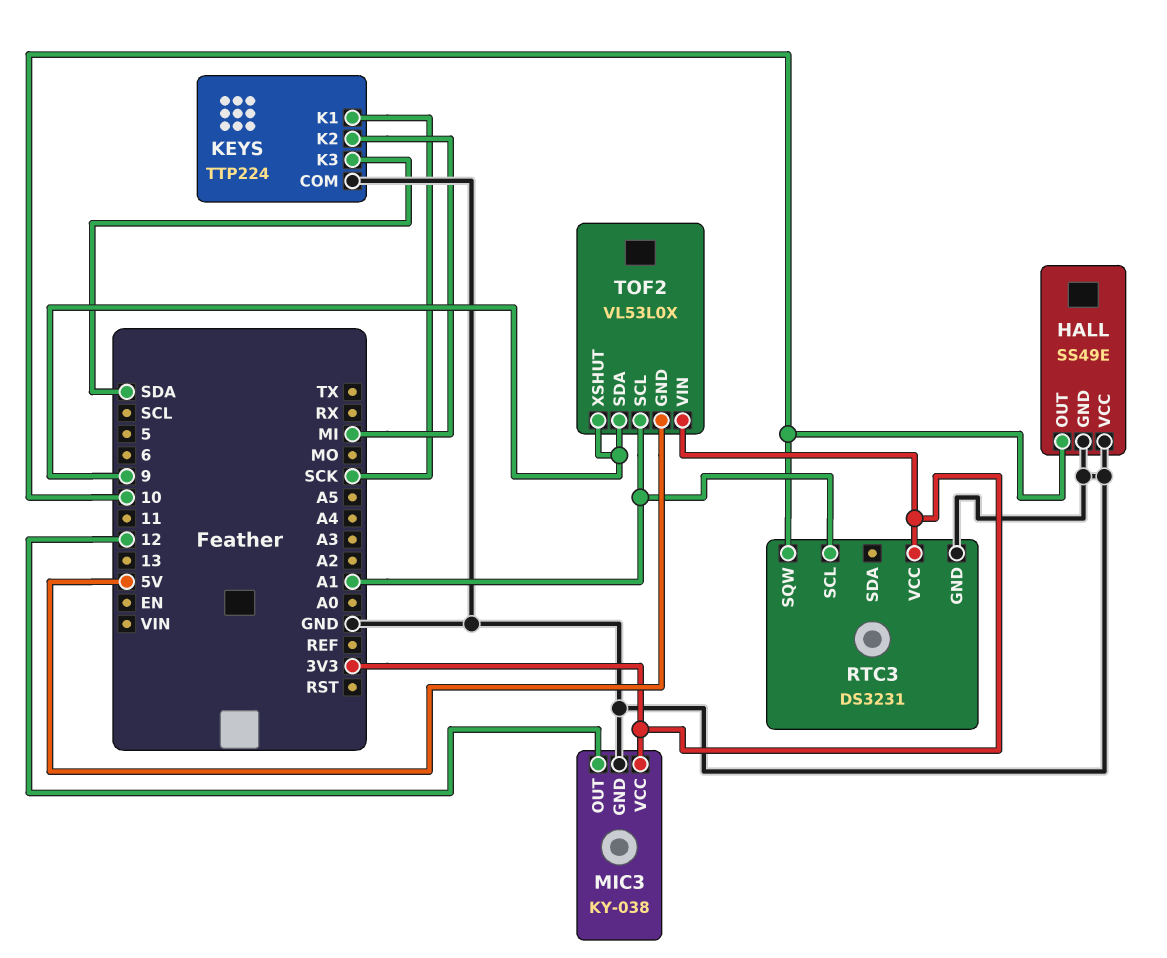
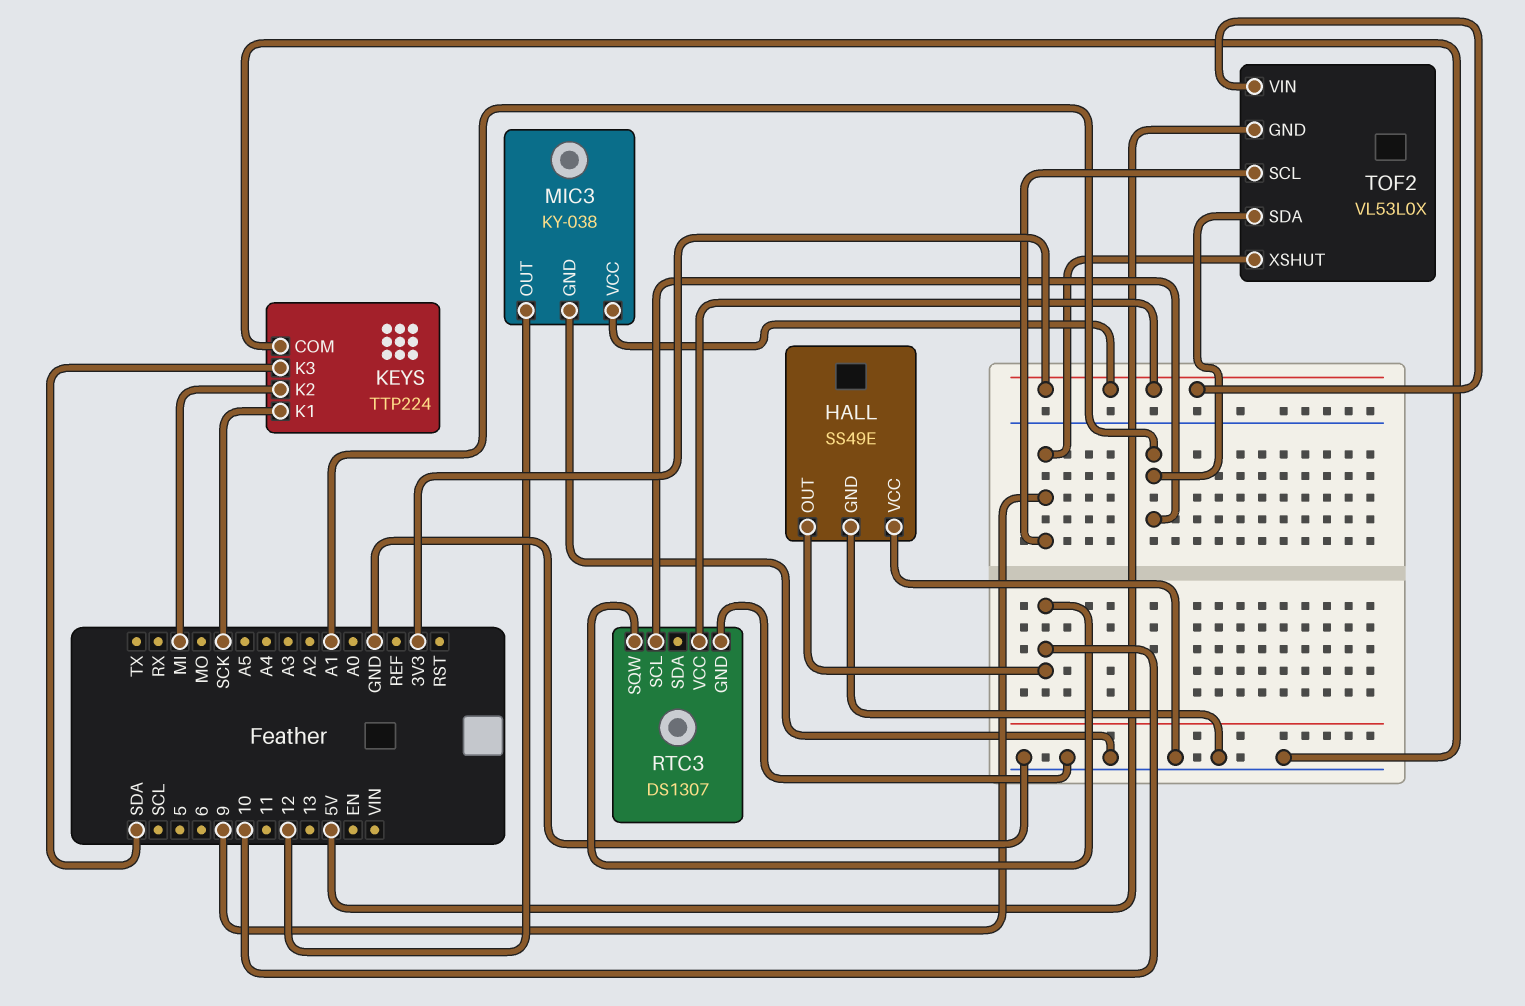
RTC3: DS3231 -> DS1307
TOF2 pin SCL: A1 -> 9
TOF2 pin SDA: 9 -> A1

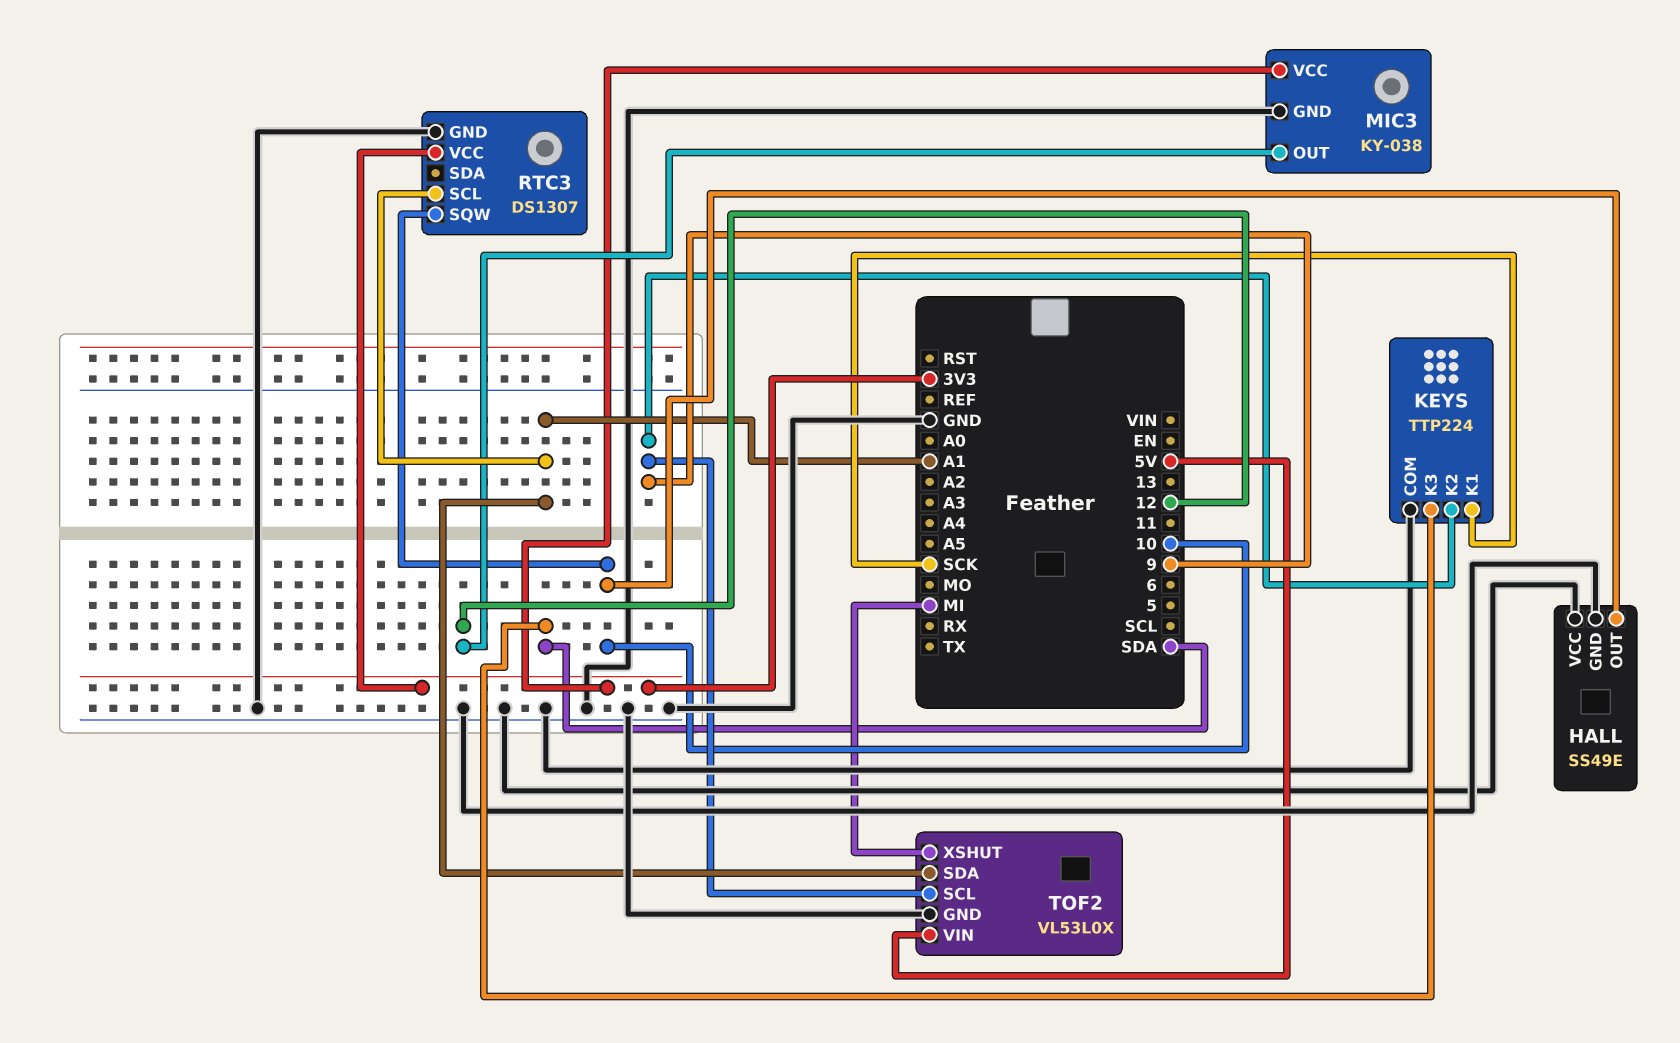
KEYS pin K2: MI -> 9
TOF2 pin GND: 5V -> GND
TOF2 pin VIN: 3V3 -> 5V
TOF2 pin XSHUT: 9 -> MI

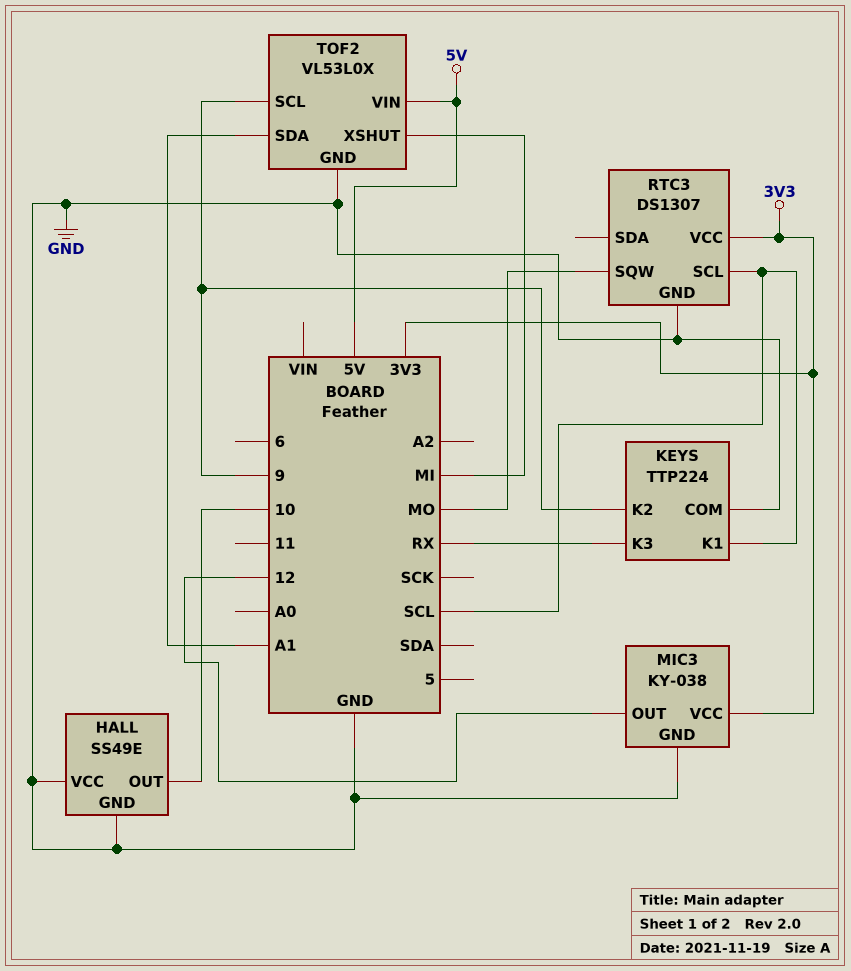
KEYS pin K1: SCK -> SCL
KEYS pin K3: SDA -> RX
RTC3 pin SCL: A1 -> SCL
RTC3 pin SQW: 10 -> MO

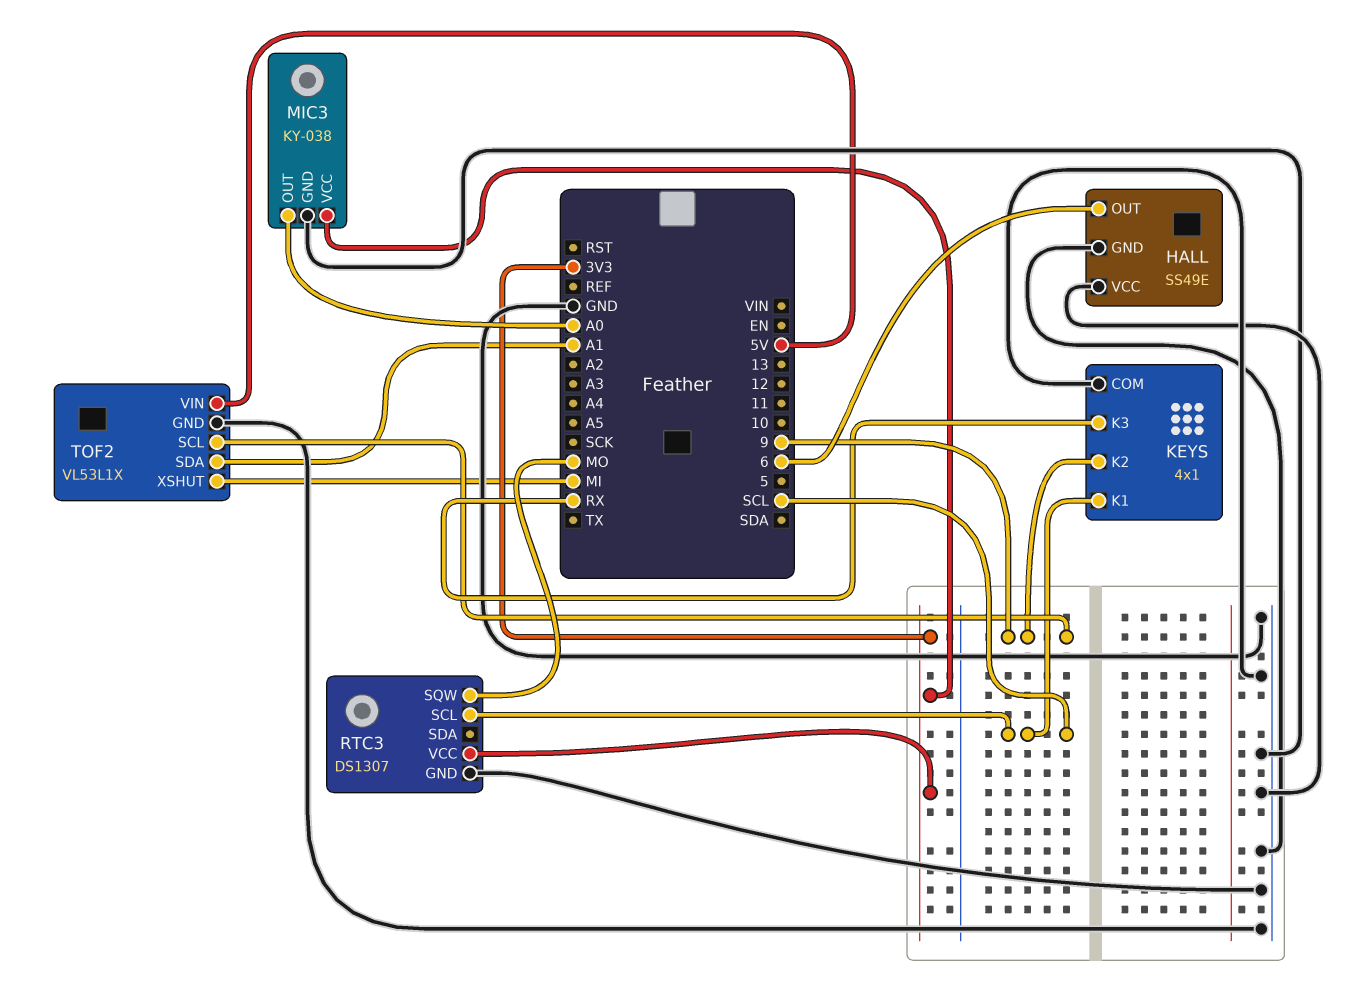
HALL pin OUT: 10 -> 6
KEYS: TTP224 -> 4x1
MIC3 pin OUT: 12 -> A0
TOF2: VL53L0X -> VL53L1X

